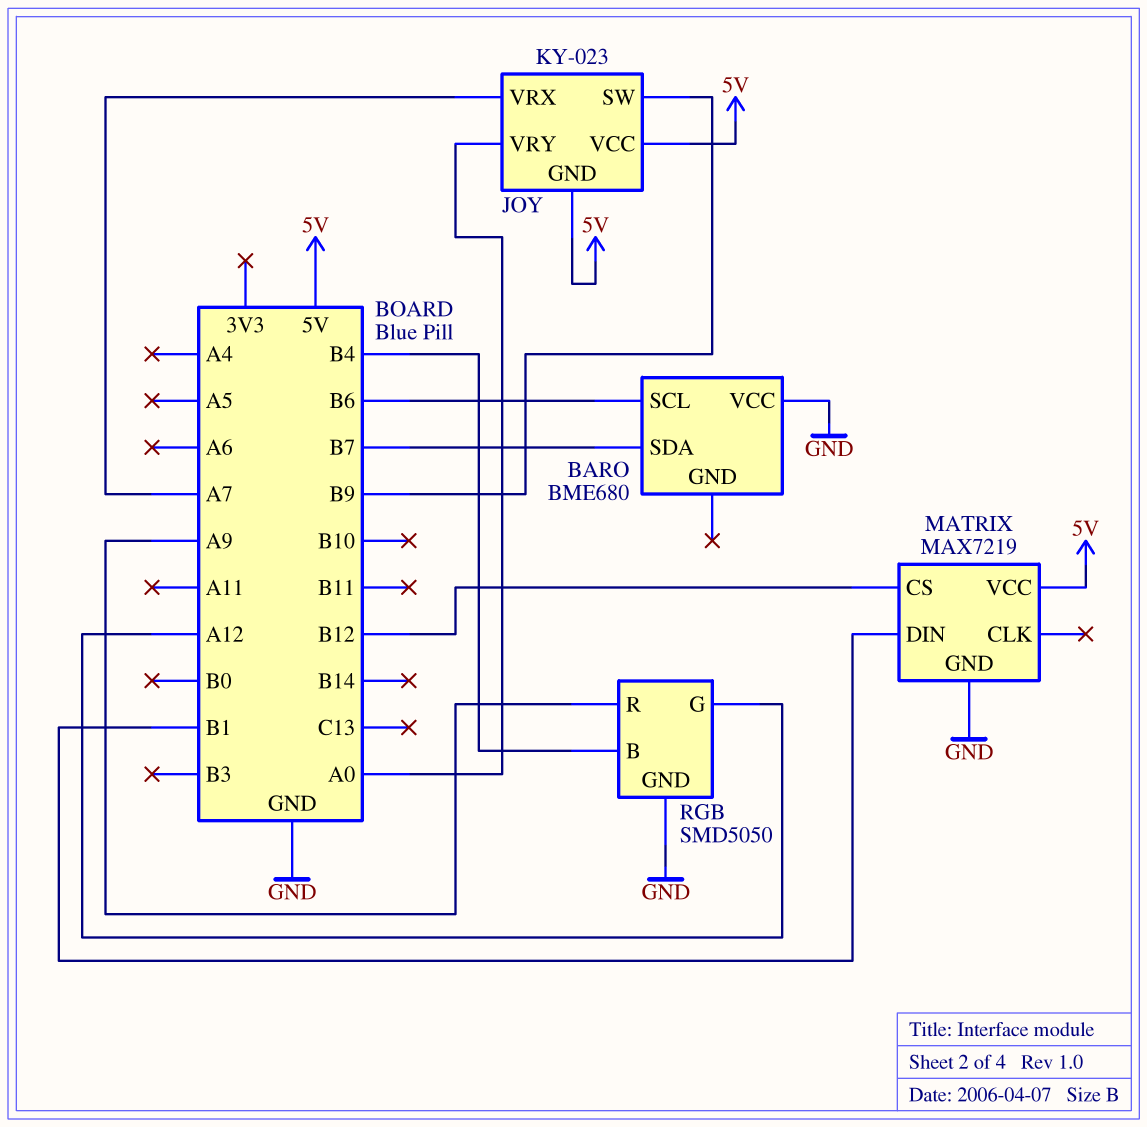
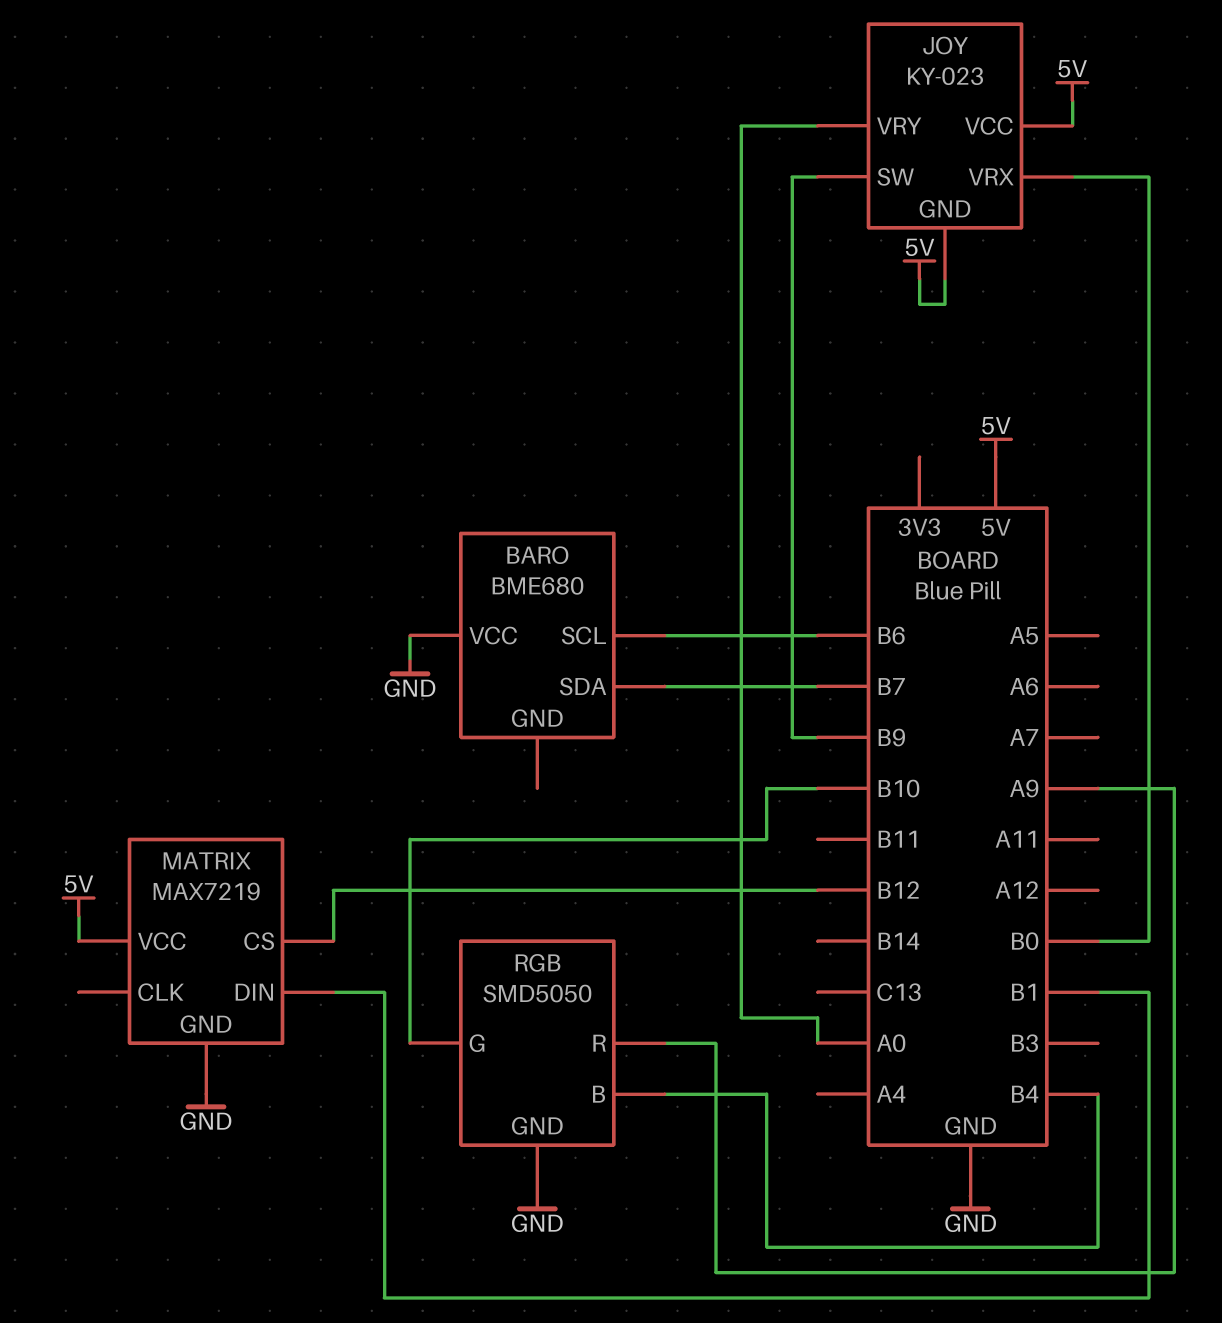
JOY pin VRX: A7 -> B0
RGB pin G: A12 -> B10

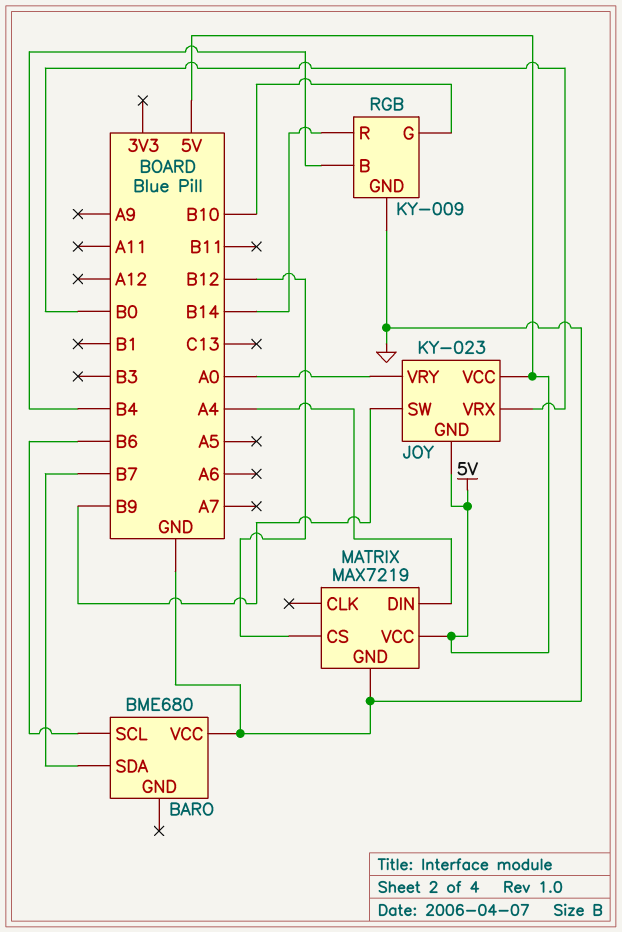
MATRIX pin DIN: B1 -> A4
RGB: SMD5050 -> KY-009
RGB pin R: A9 -> B14

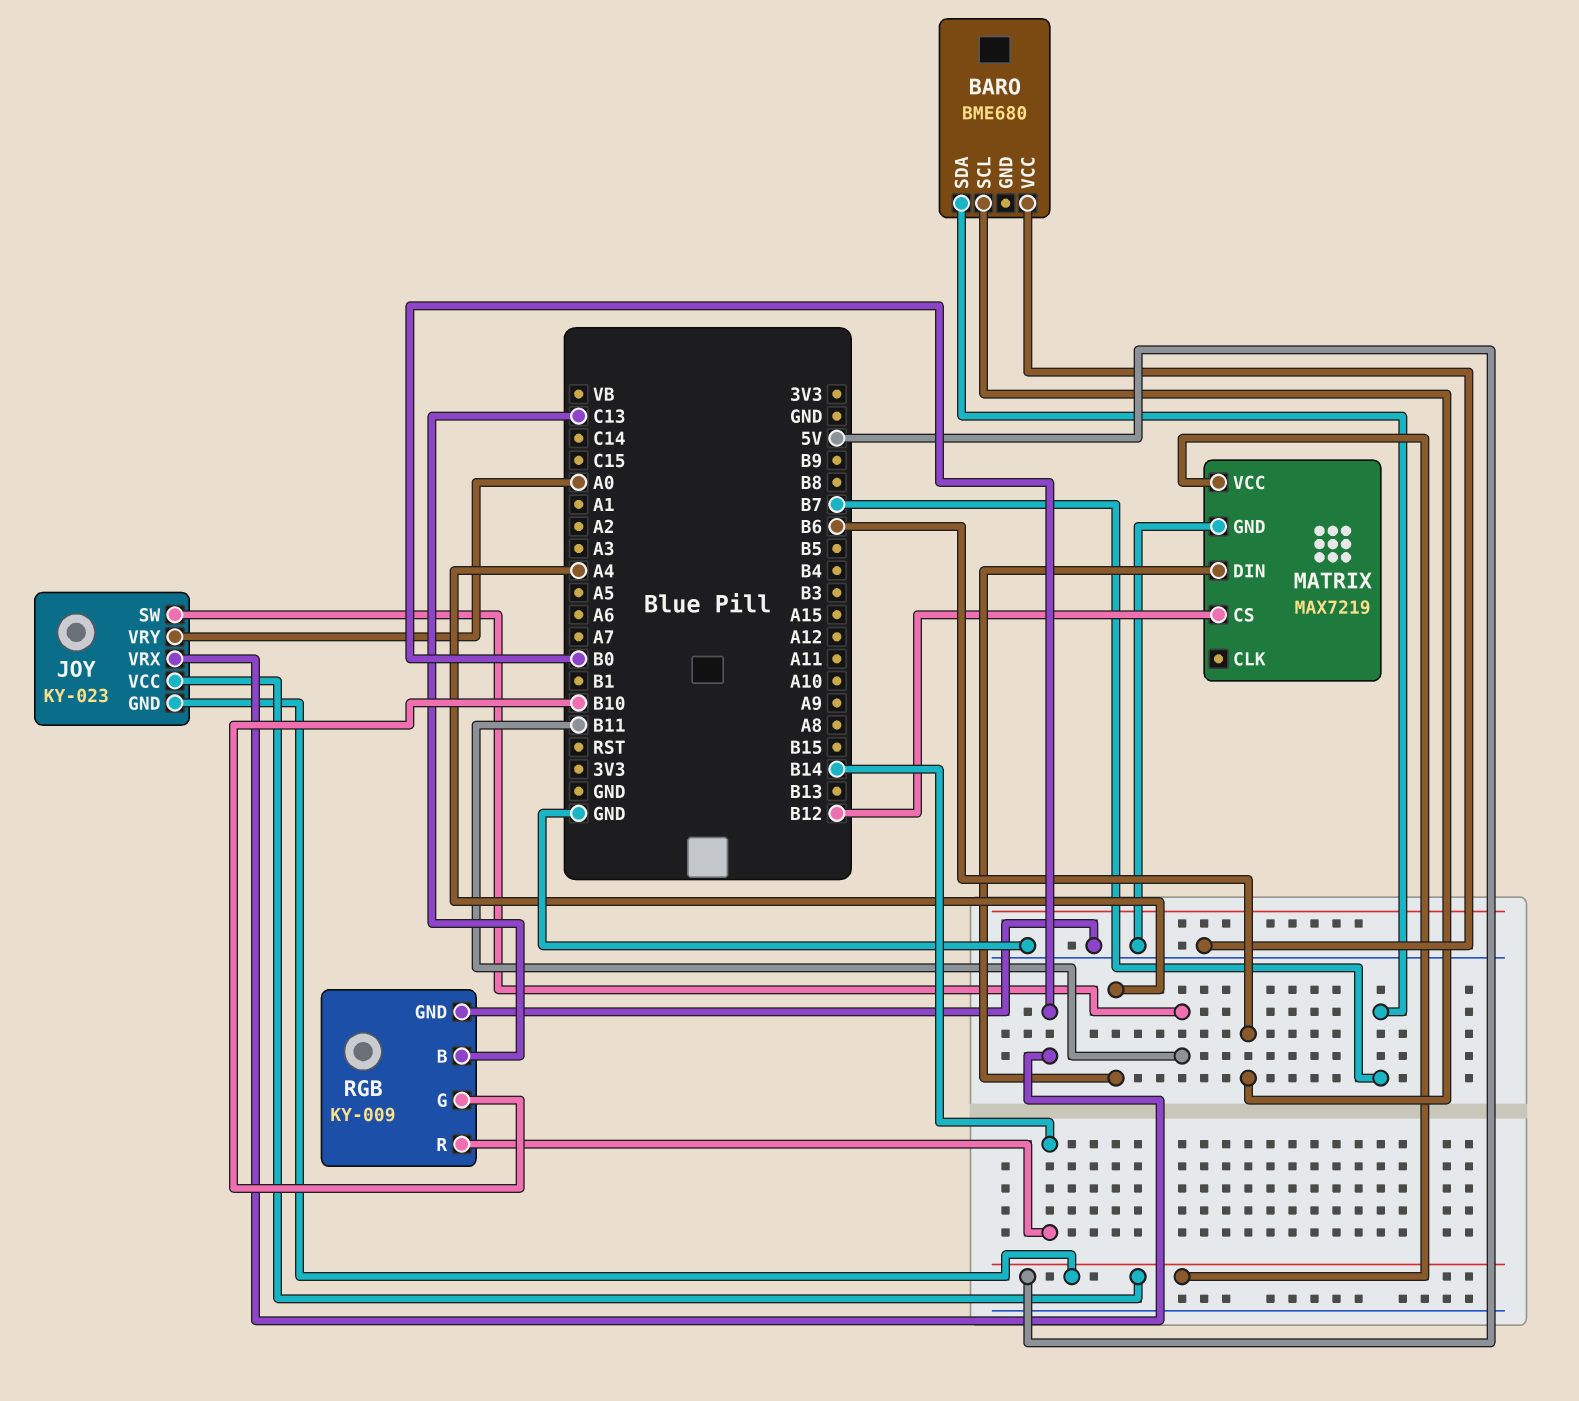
JOY pin SW: B9 -> B11
RGB pin B: B4 -> C13

